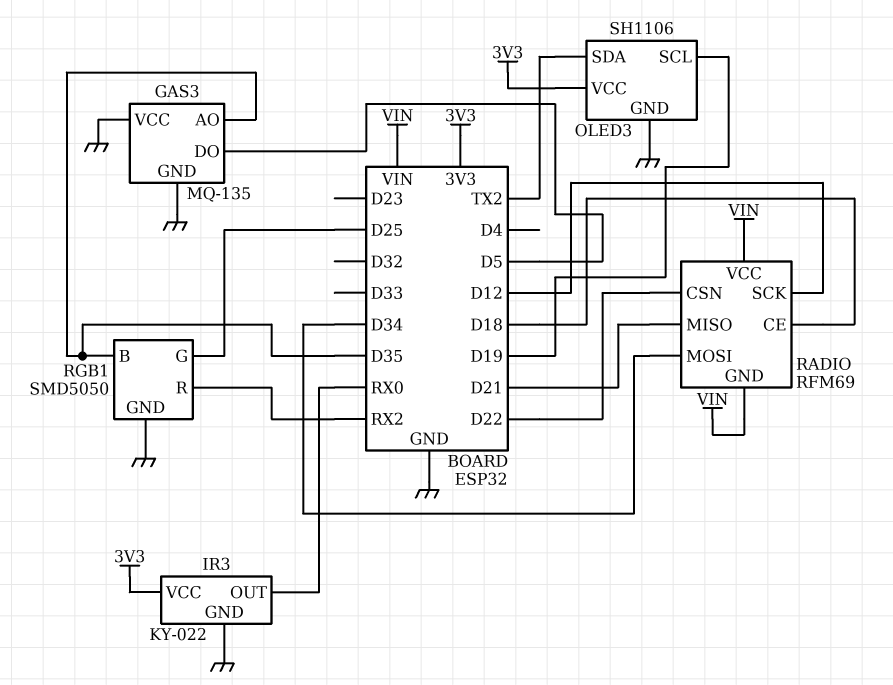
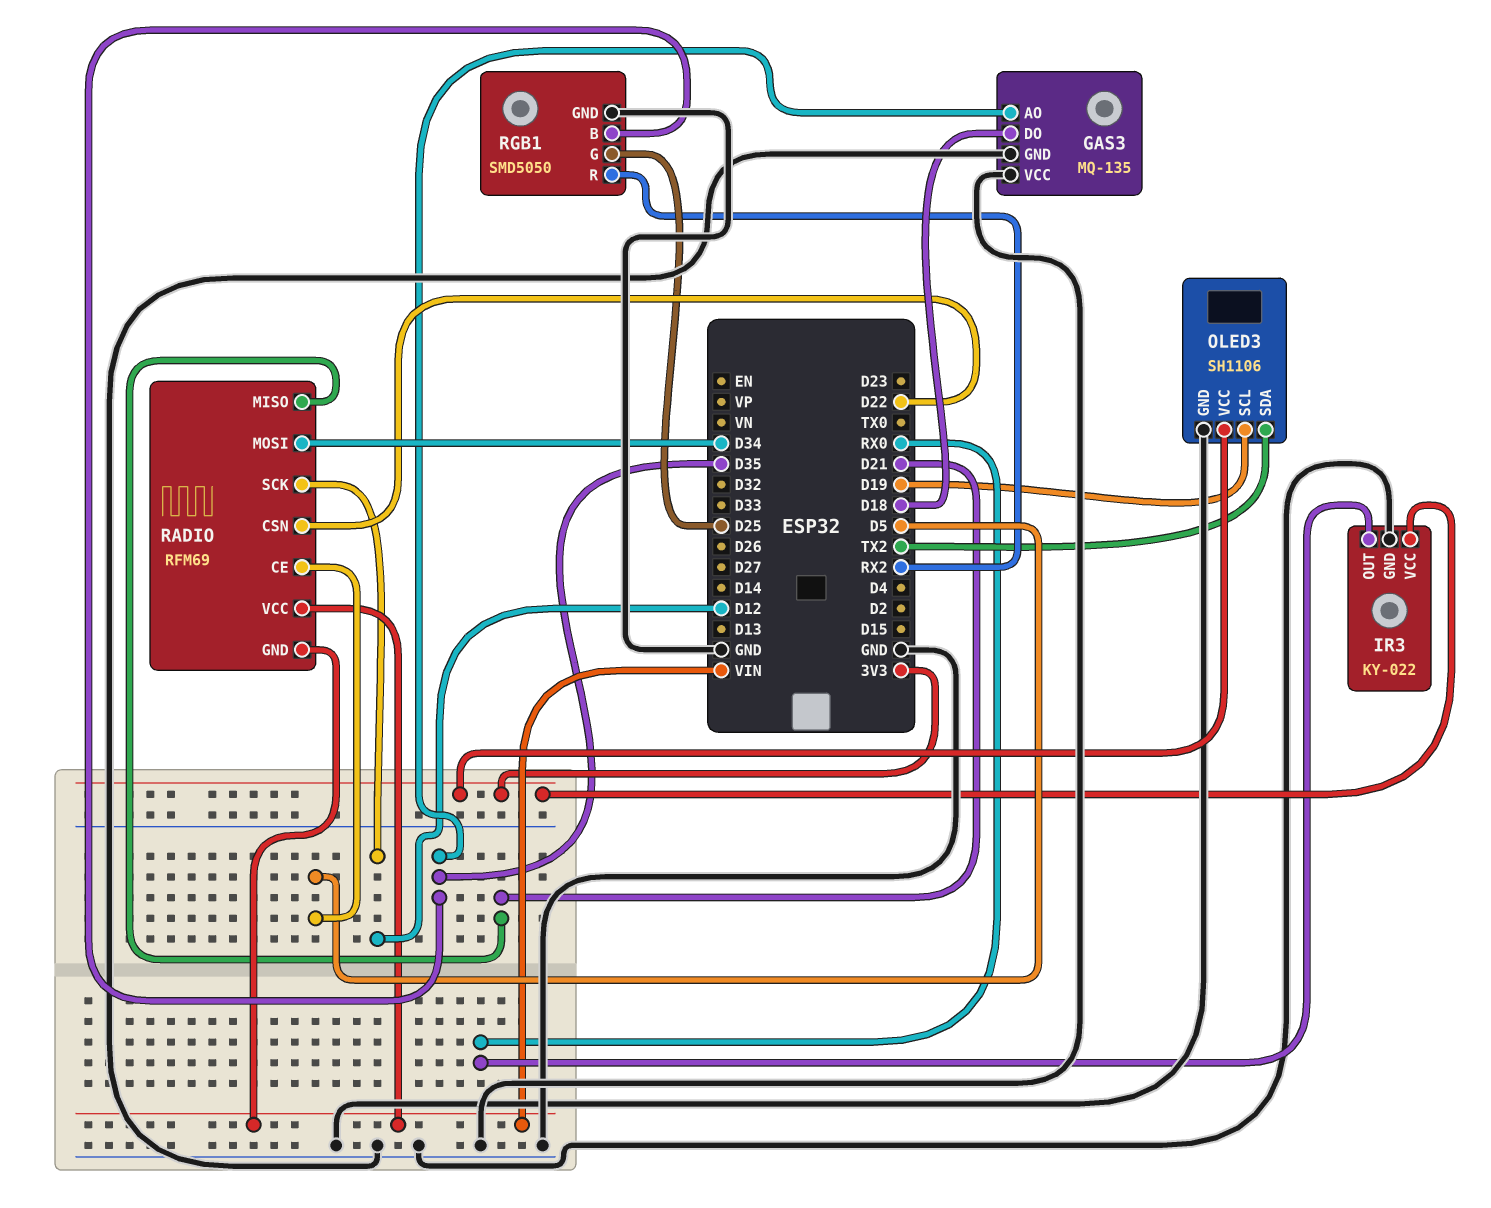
GAS3 pin DO: D5 -> D18
RADIO pin CE: D18 -> D5

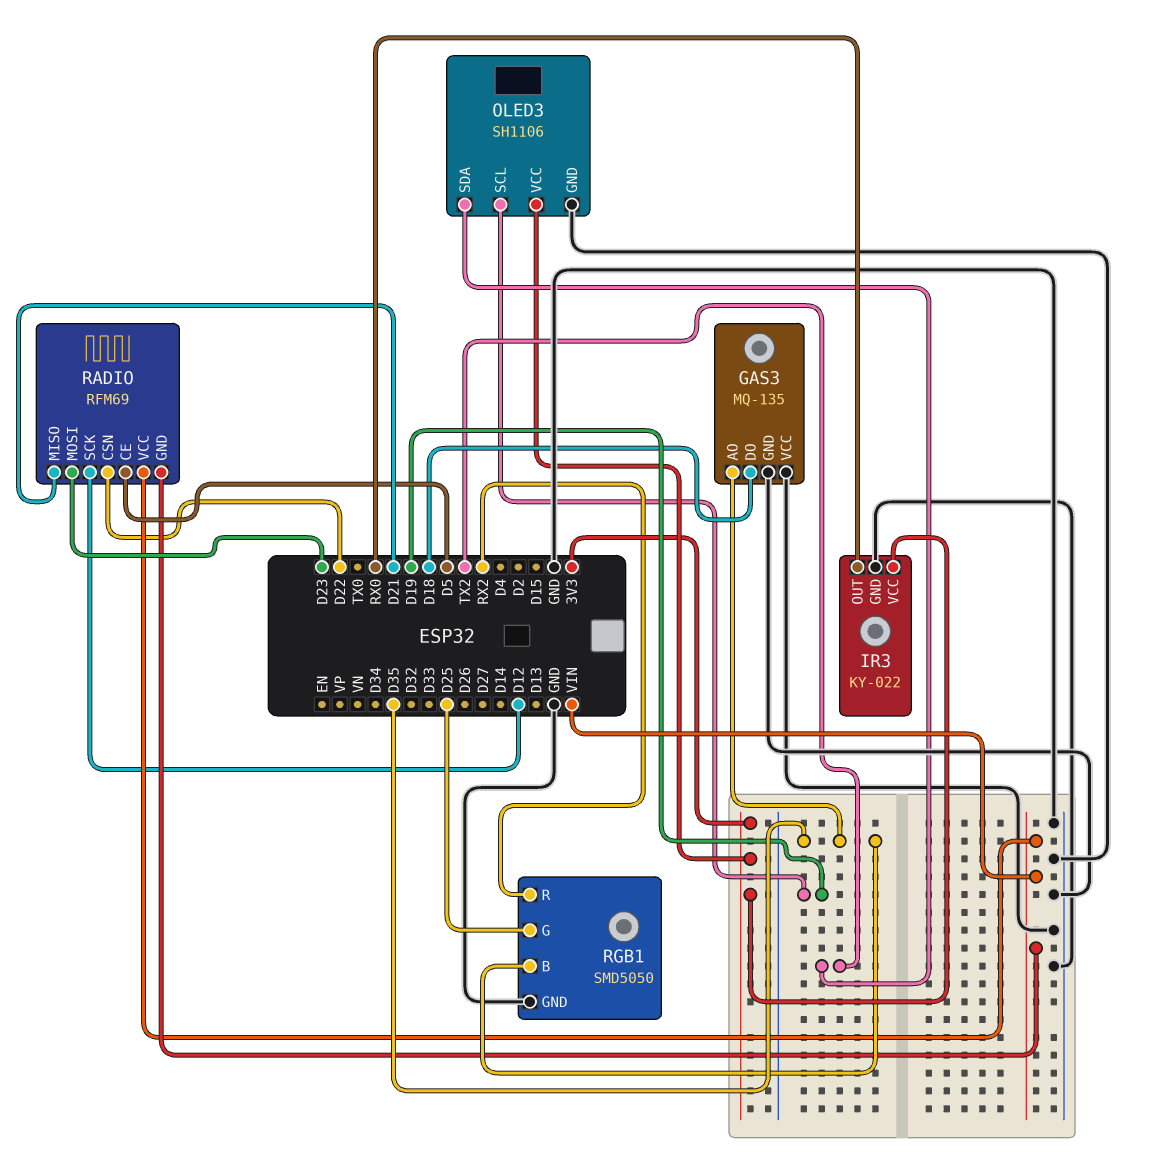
RADIO pin MOSI: D34 -> D23

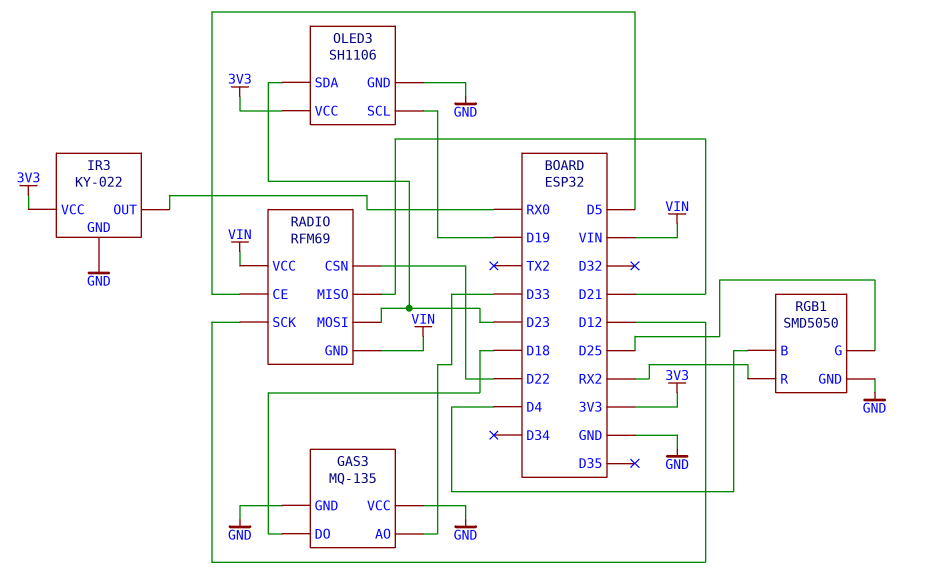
GAS3 pin AO: D35 -> D33
OLED3 pin SDA: TX2 -> D23
RGB1 pin B: D35 -> D4

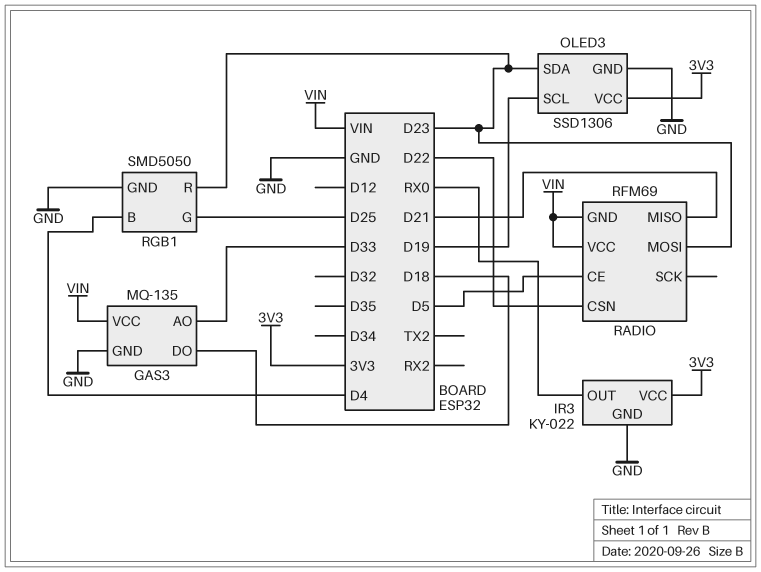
GAS3 pin VCC: GND -> VIN
OLED3: SH1106 -> SSD1306
RADIO pin SCK: D12 -> none
RGB1 pin R: RX2 -> D23

